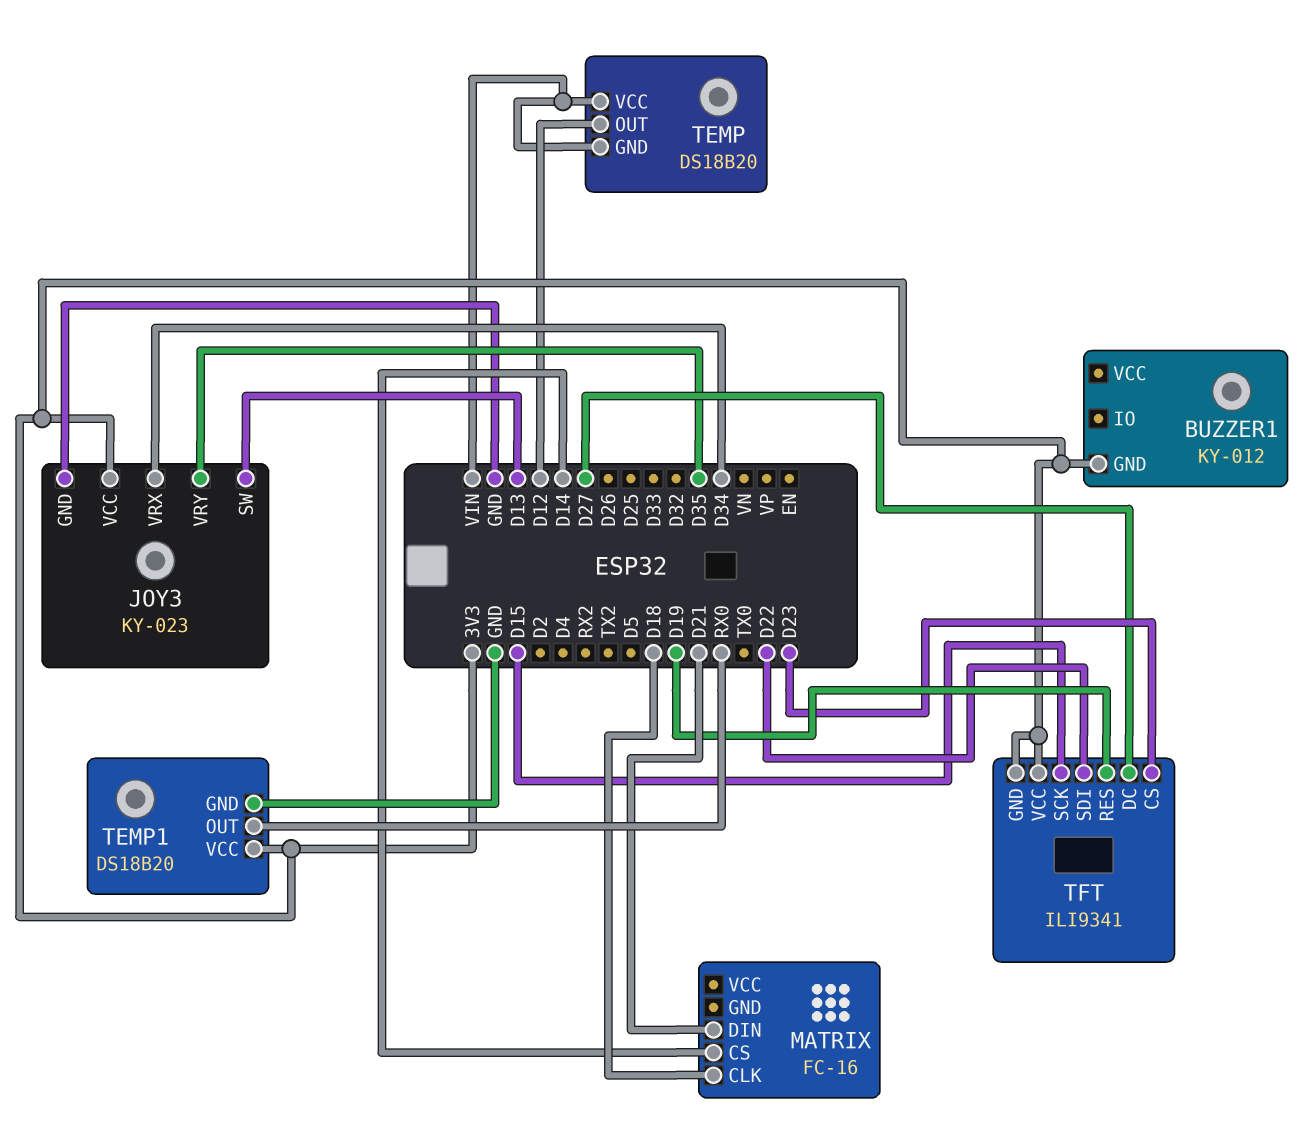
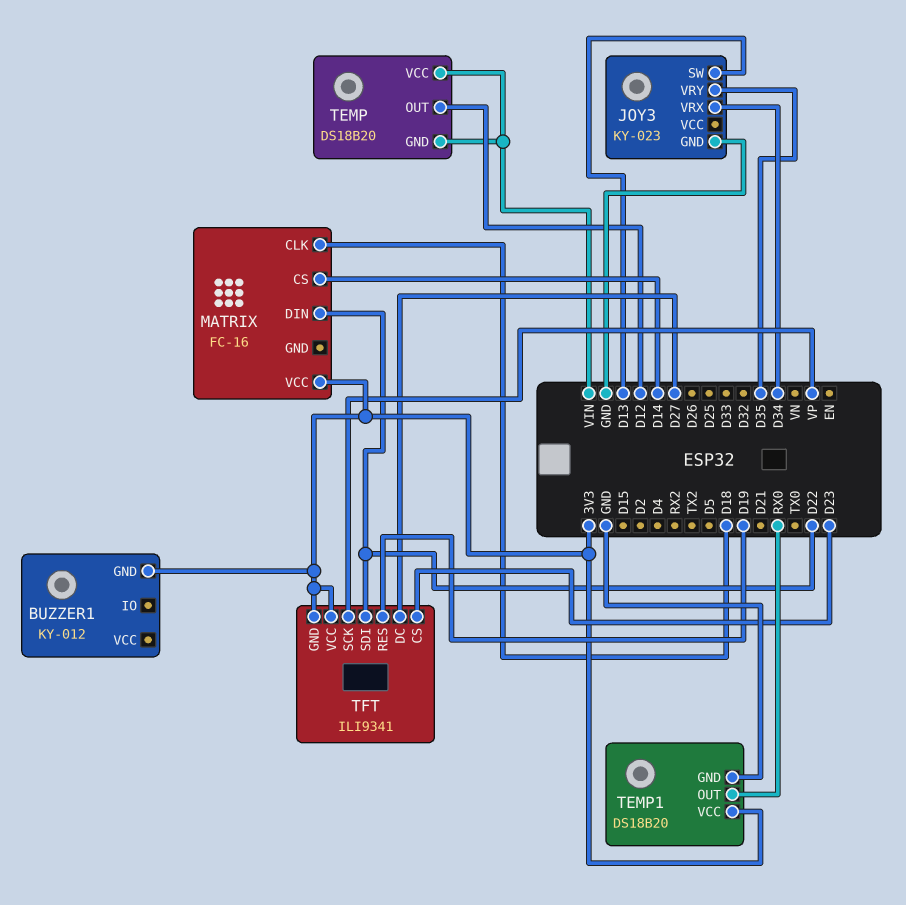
JOY3 pin VCC: 3V3 -> none
MATRIX pin DIN: D21 -> D22
MATRIX pin VCC: none -> 3V3
TFT pin SCK: D15 -> VP

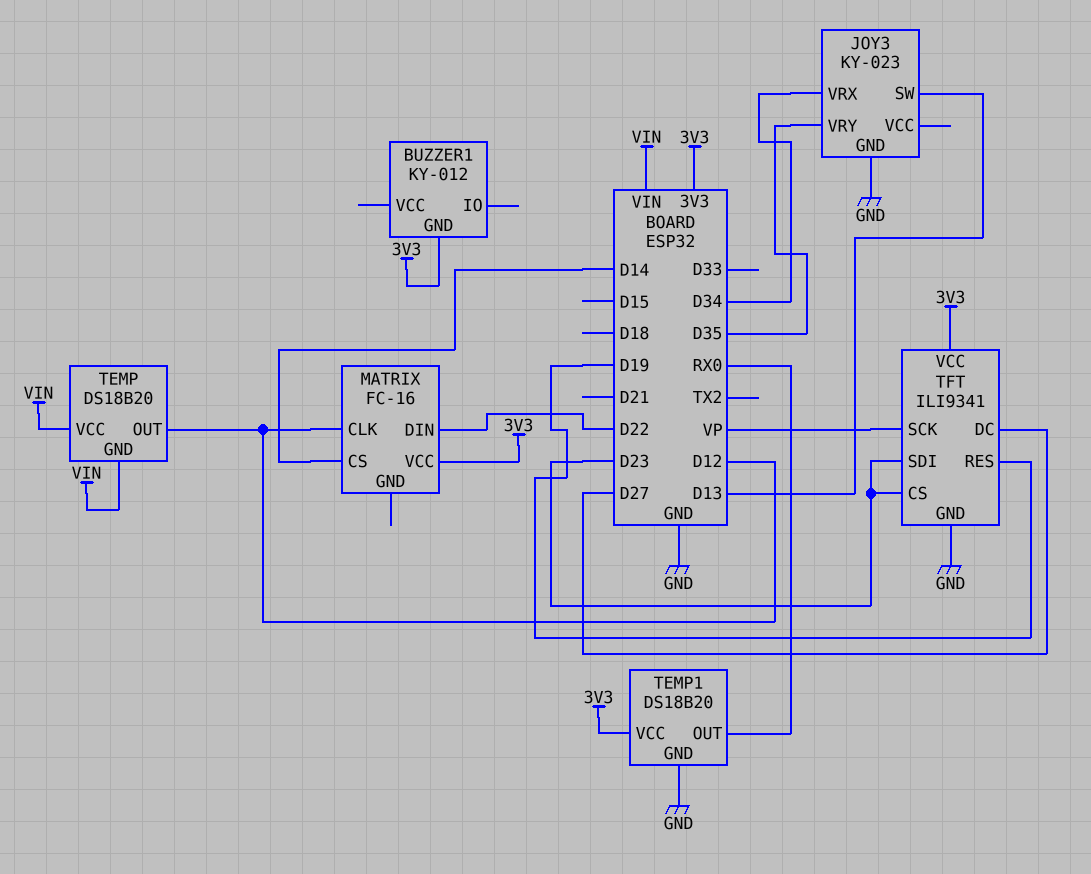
MATRIX pin CLK: D18 -> D12
TFT pin GND: 3V3 -> GND
TFT pin SDI: D22 -> D23

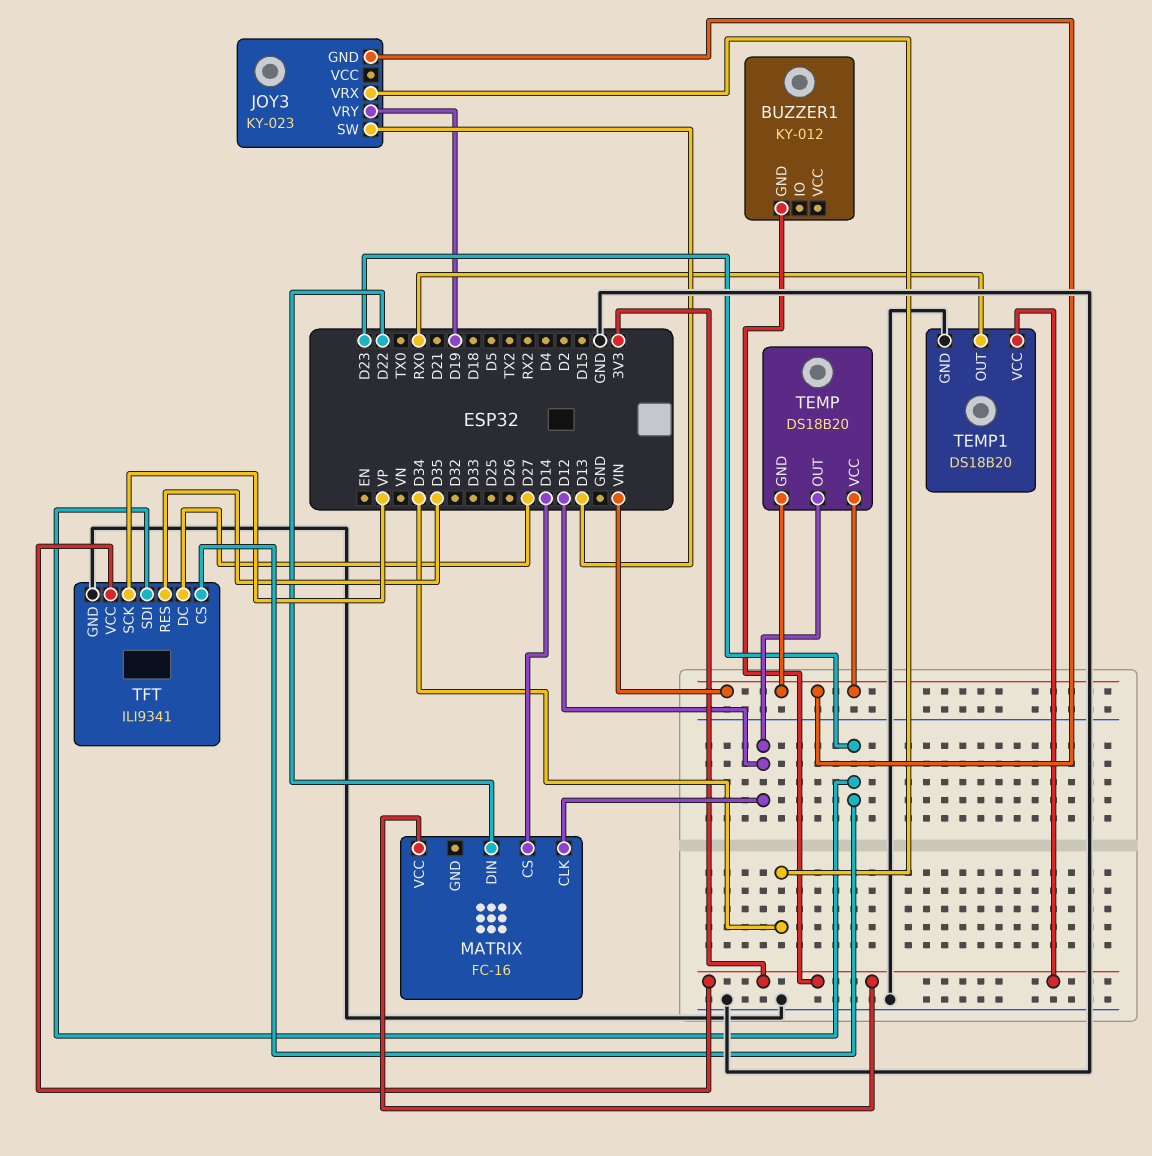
JOY3 pin GND: GND -> VIN
JOY3 pin VRY: D35 -> D19
TFT pin RES: D19 -> D35

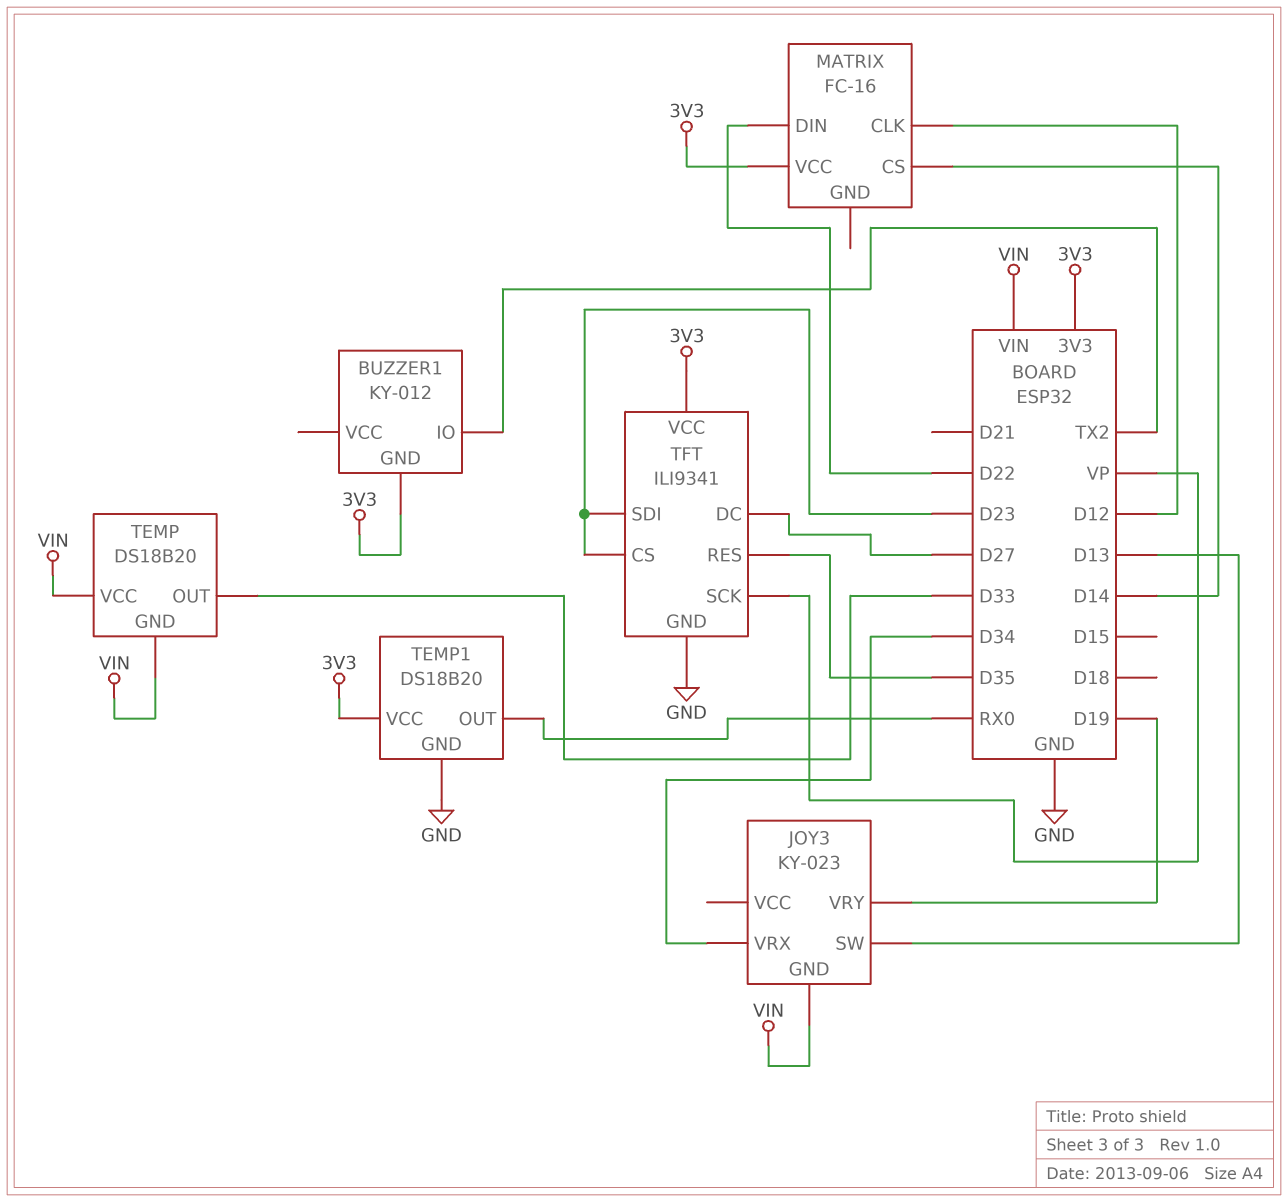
BUZZER1 pin IO: none -> TX2
TEMP pin OUT: D12 -> D33

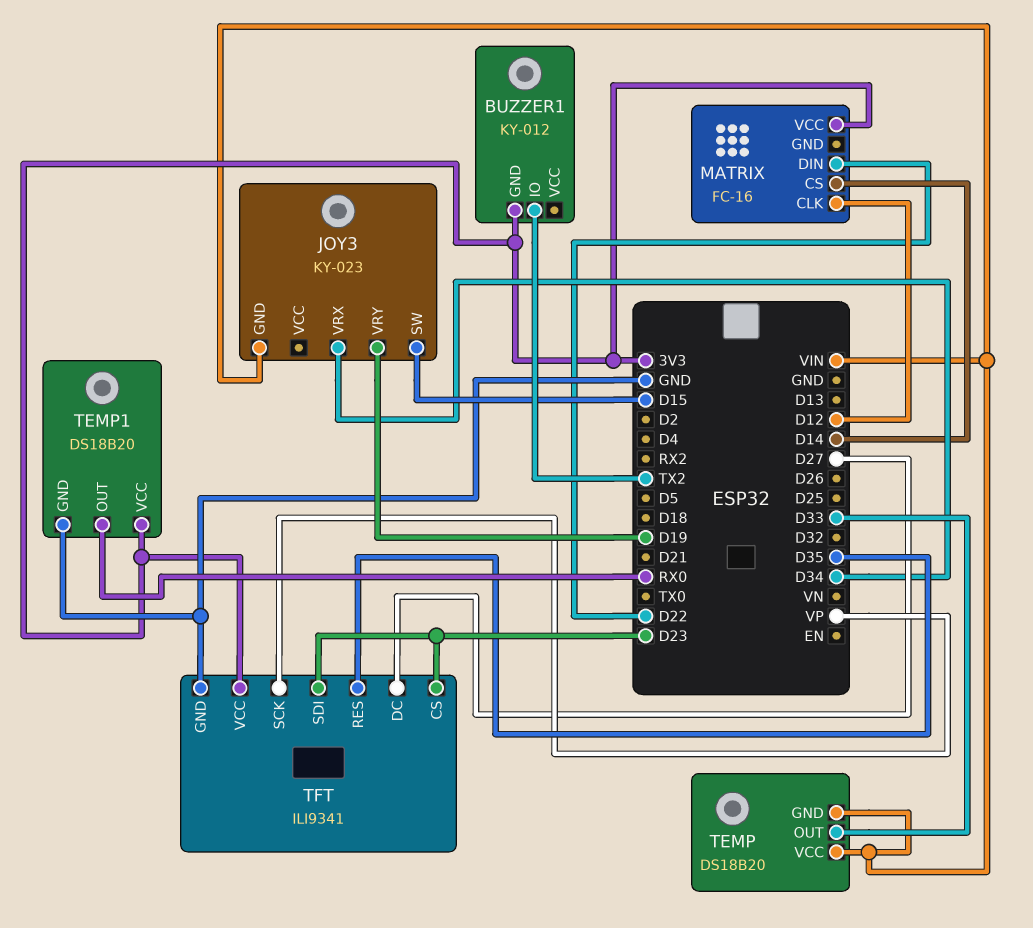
JOY3 pin SW: D13 -> D15

